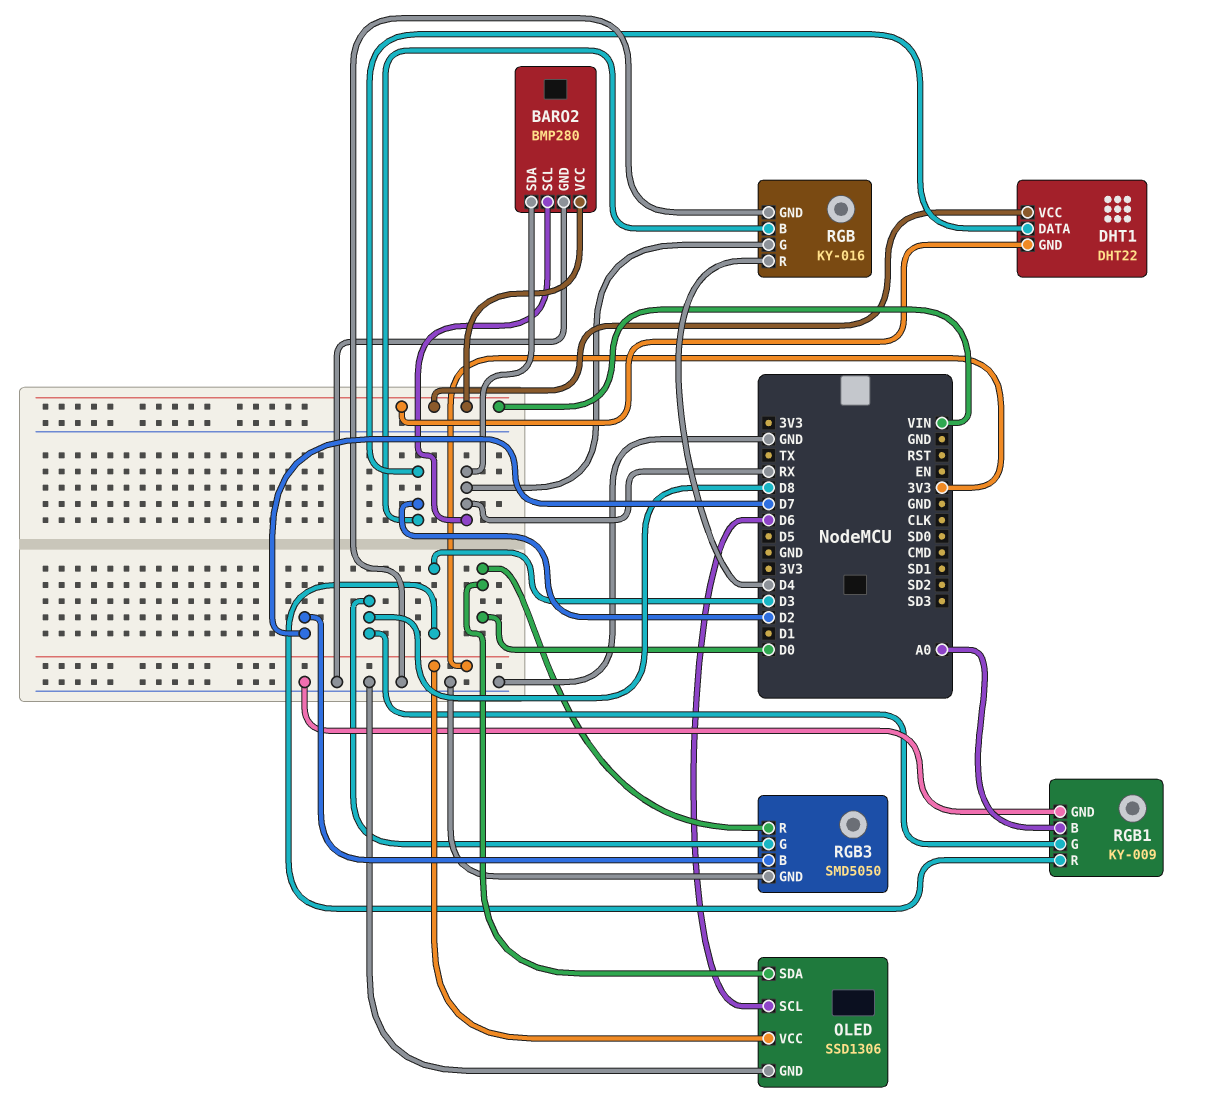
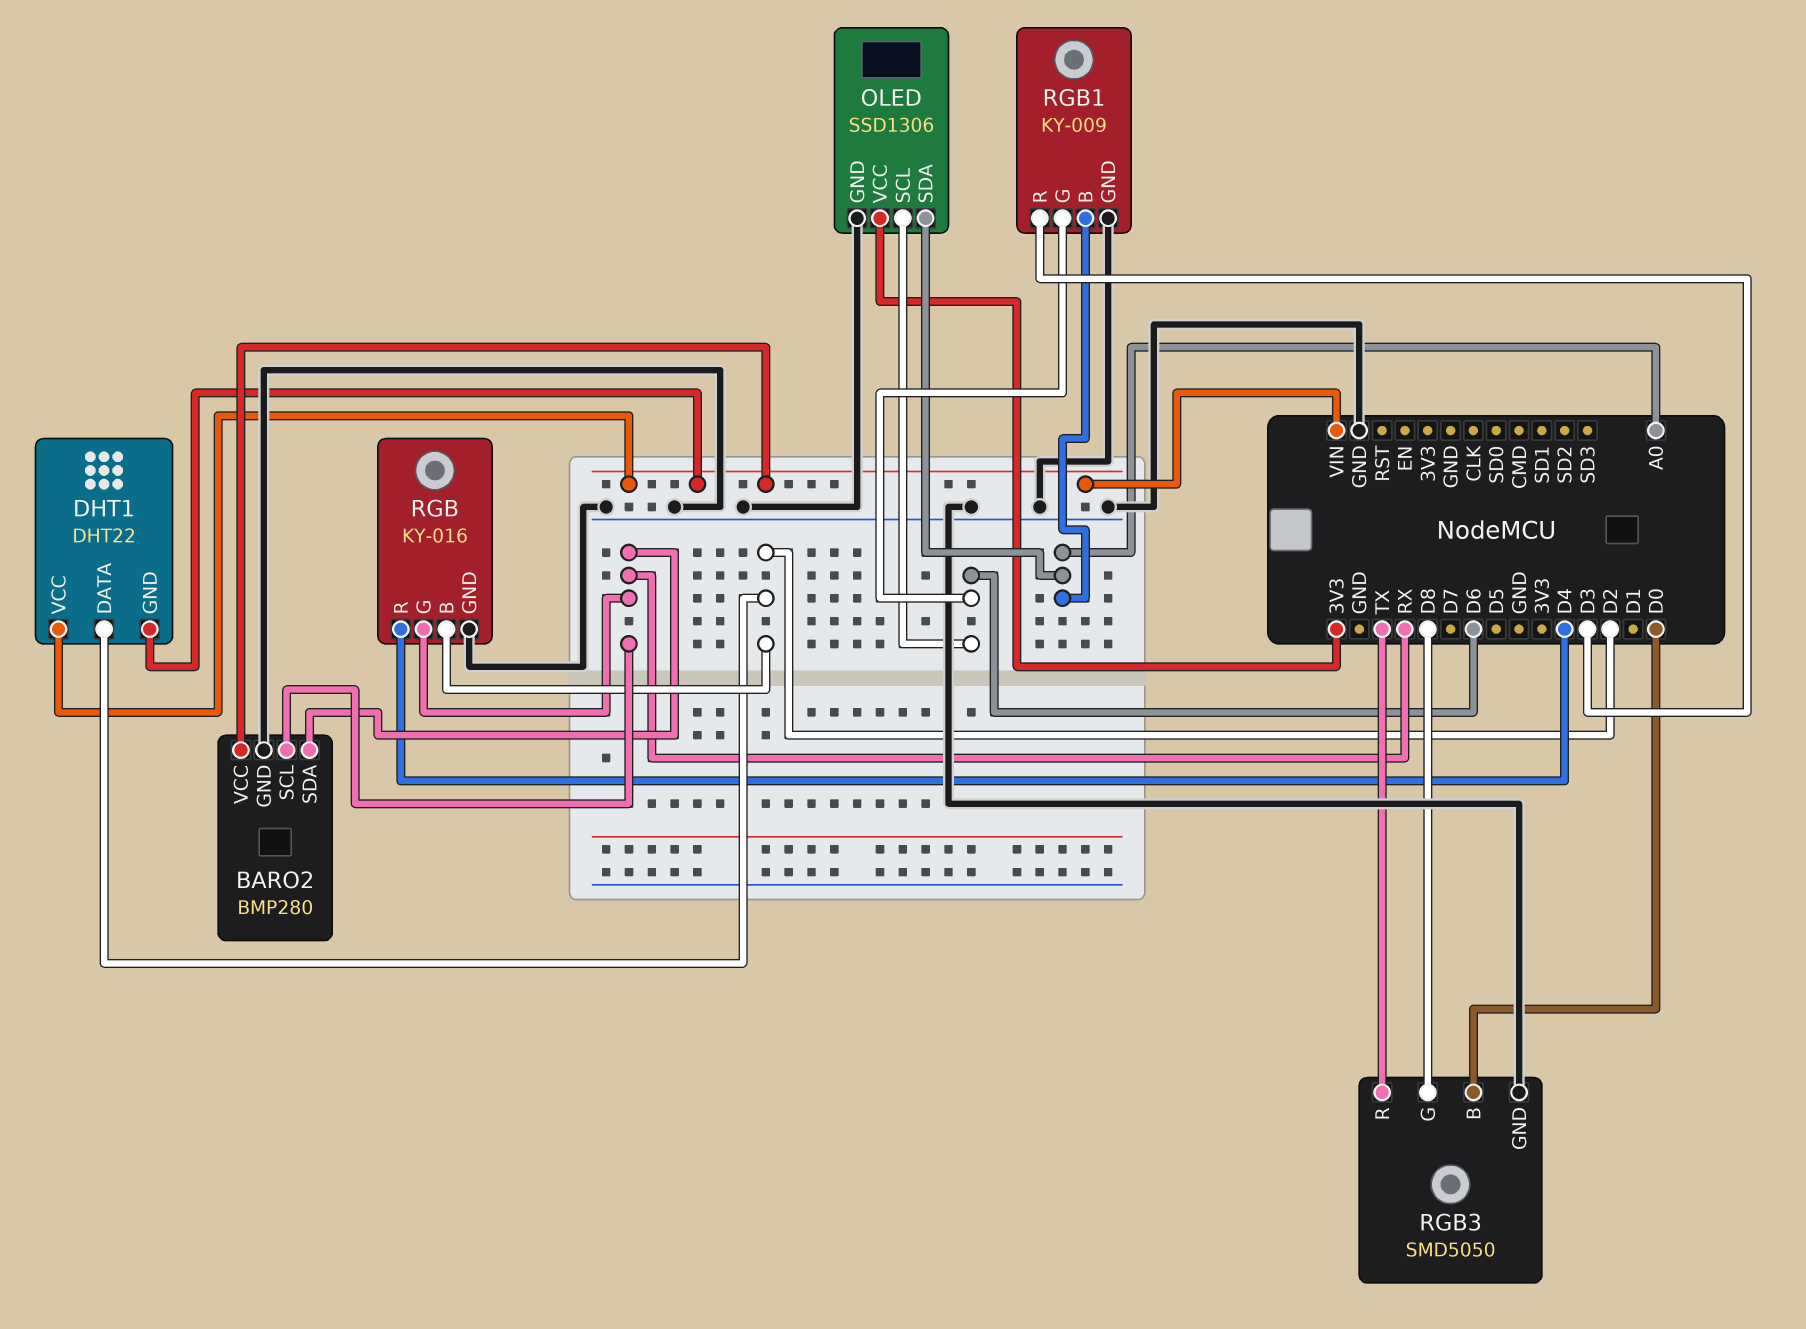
OLED pin SDA: D0 -> A0
RGB1 pin G: D8 -> D6
RGB3 pin B: D7 -> D0
RGB3 pin R: D0 -> TX

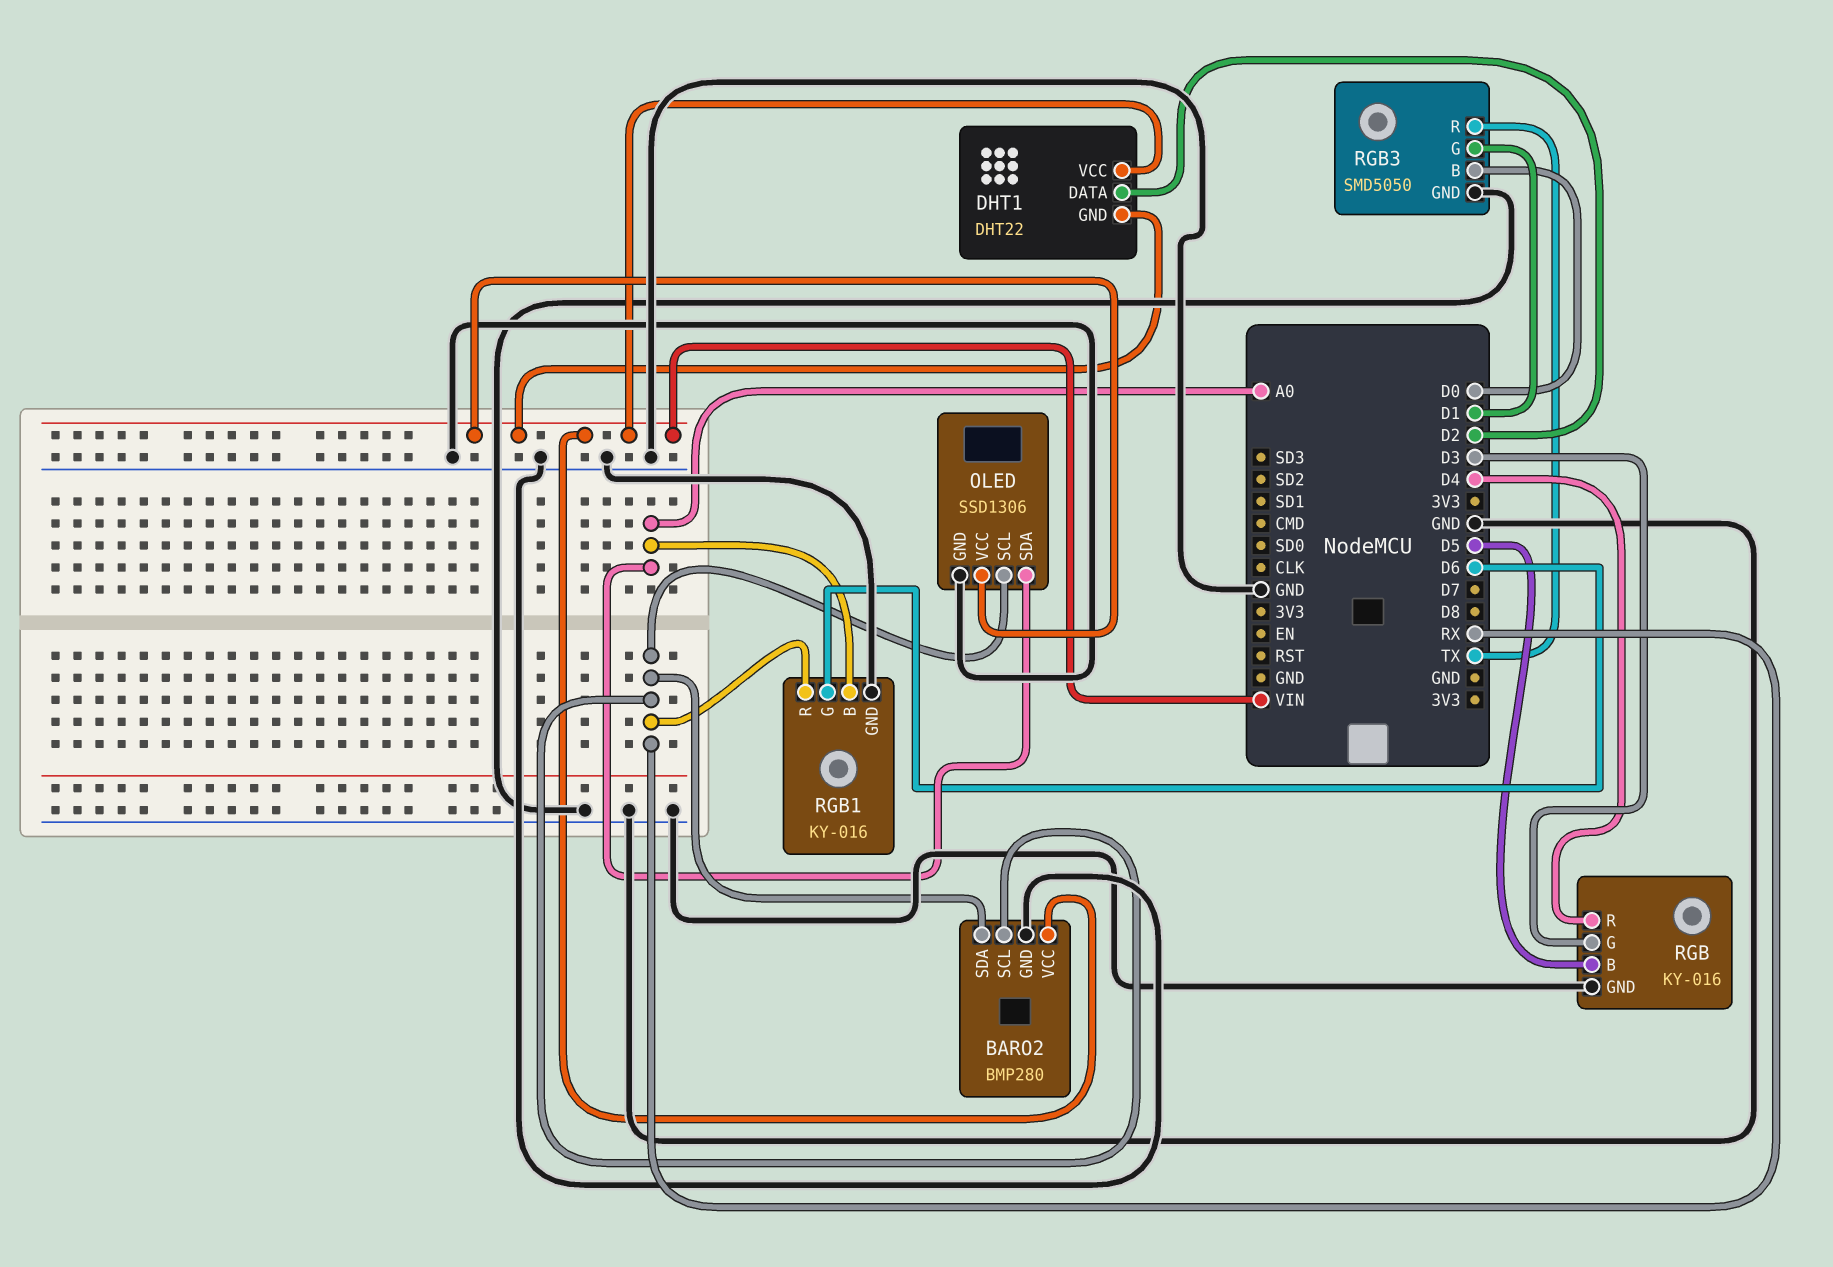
OLED pin SCL: D6 -> RX
OLED pin VCC: 3V3 -> VIN
RGB pin B: D2 -> D5
RGB pin G: RX -> D3
RGB1: KY-009 -> KY-016
RGB1 pin R: D3 -> RX
RGB3 pin G: D8 -> D1

